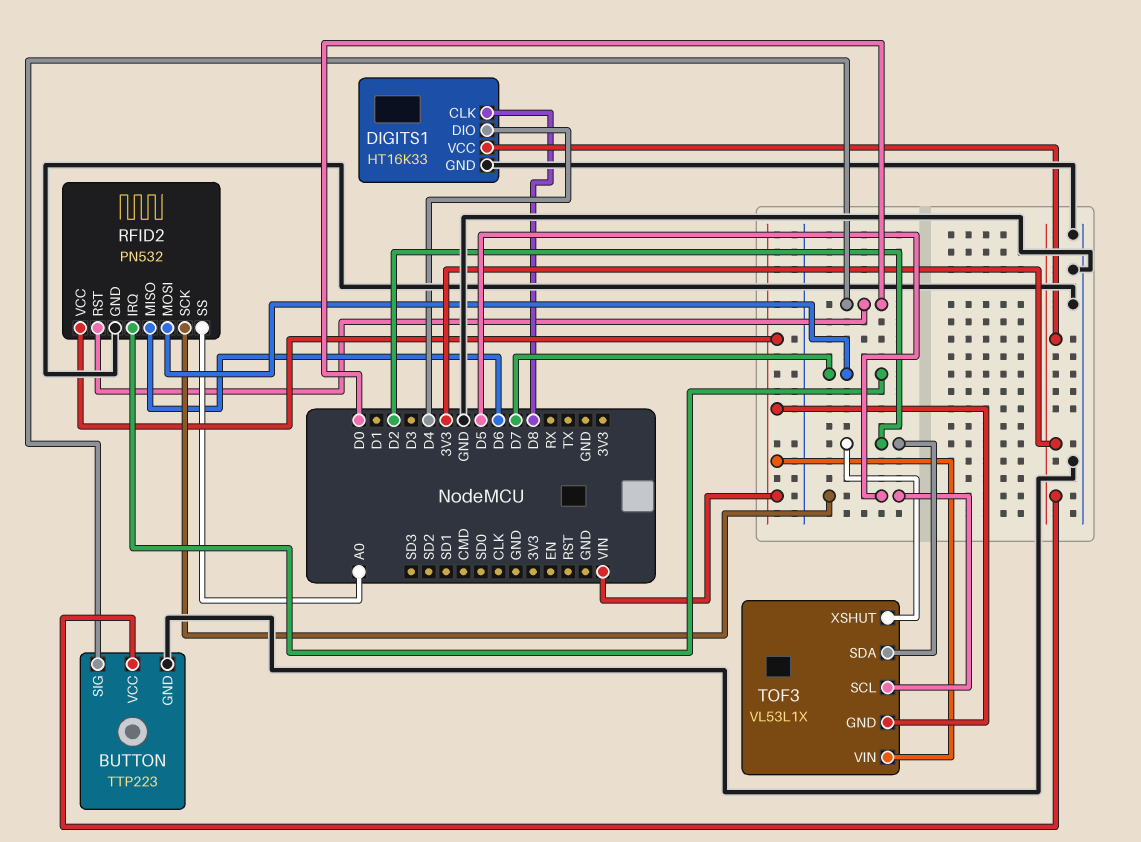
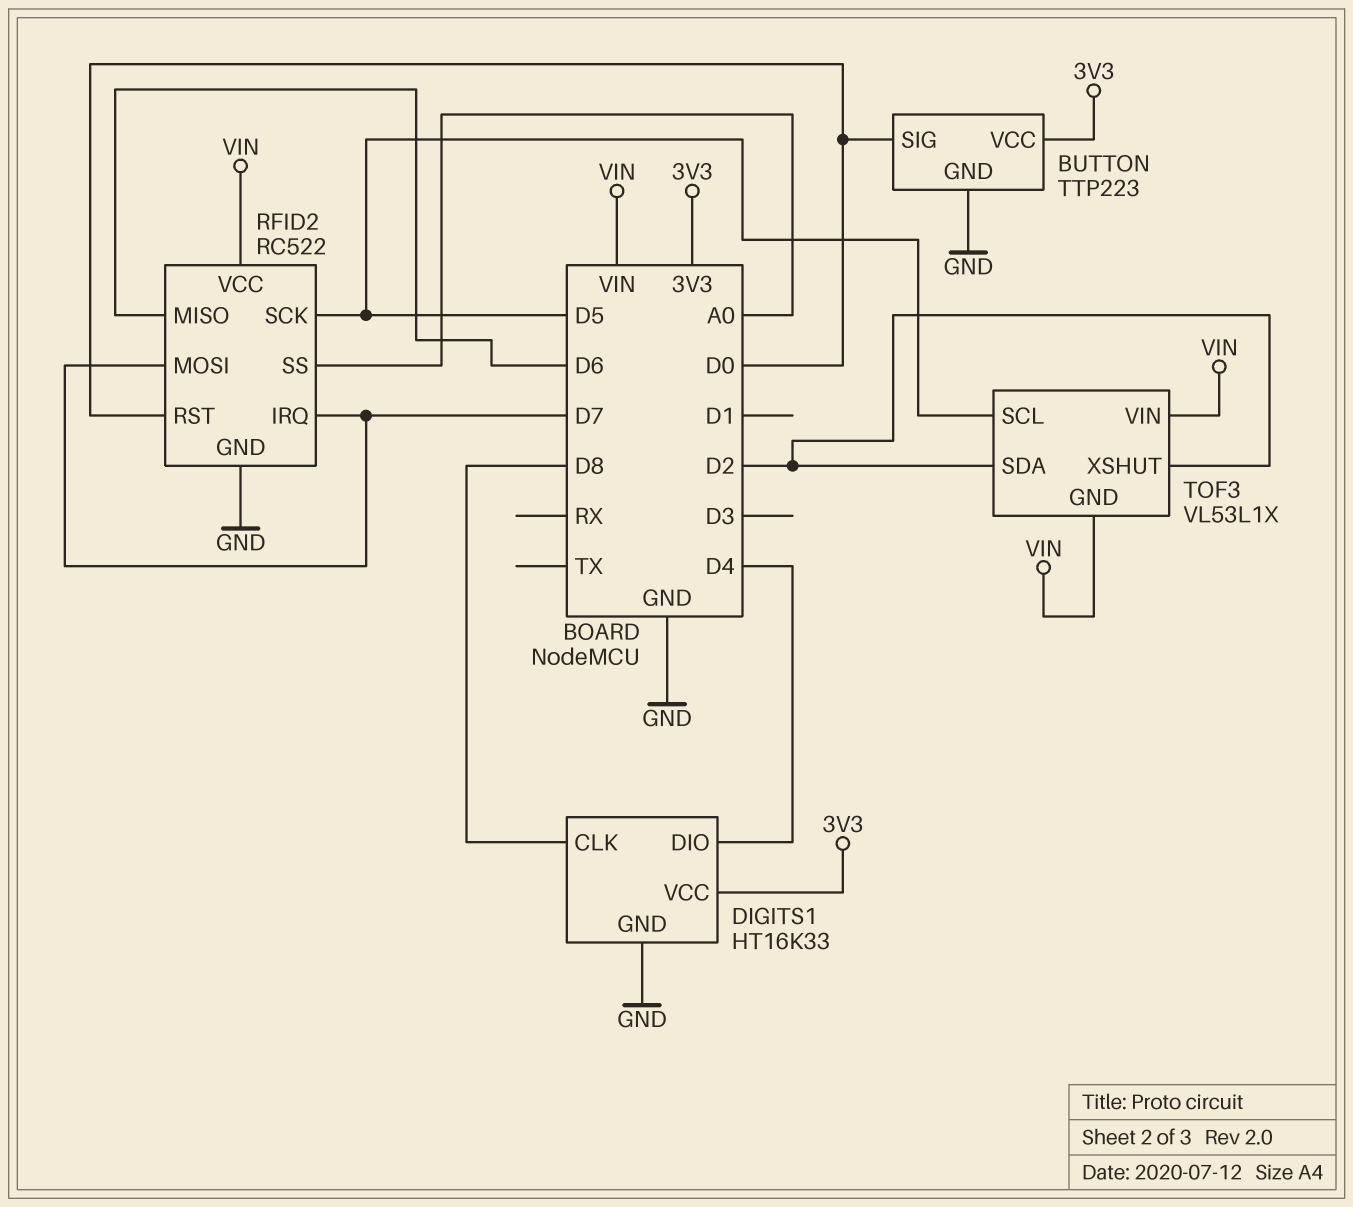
RFID2: PN532 -> RC522

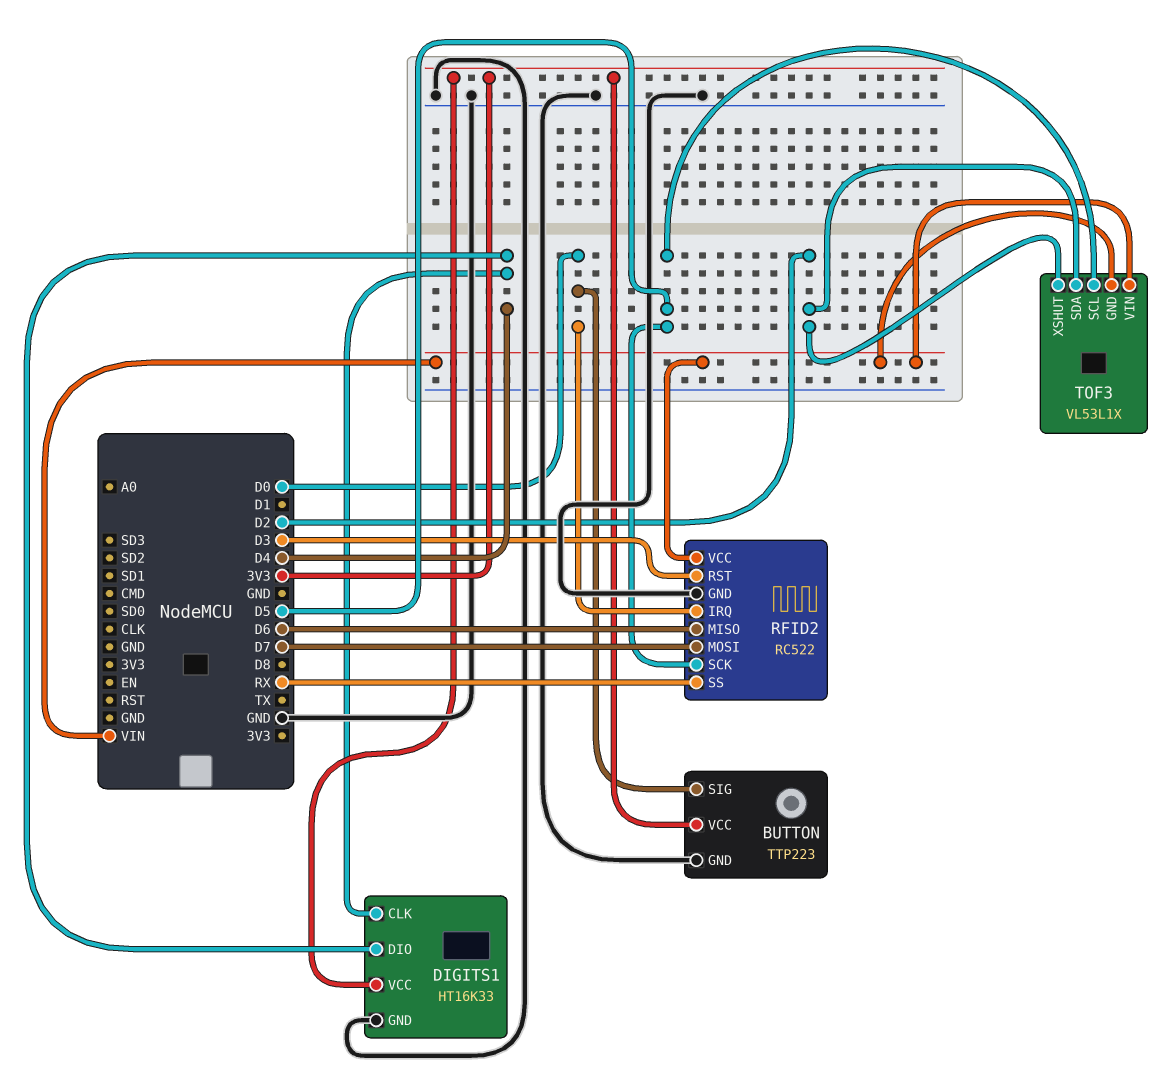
DIGITS1 pin CLK: D8 -> D4
RFID2 pin IRQ: D7 -> D0
RFID2 pin RST: D0 -> D3
RFID2 pin SS: A0 -> RX

